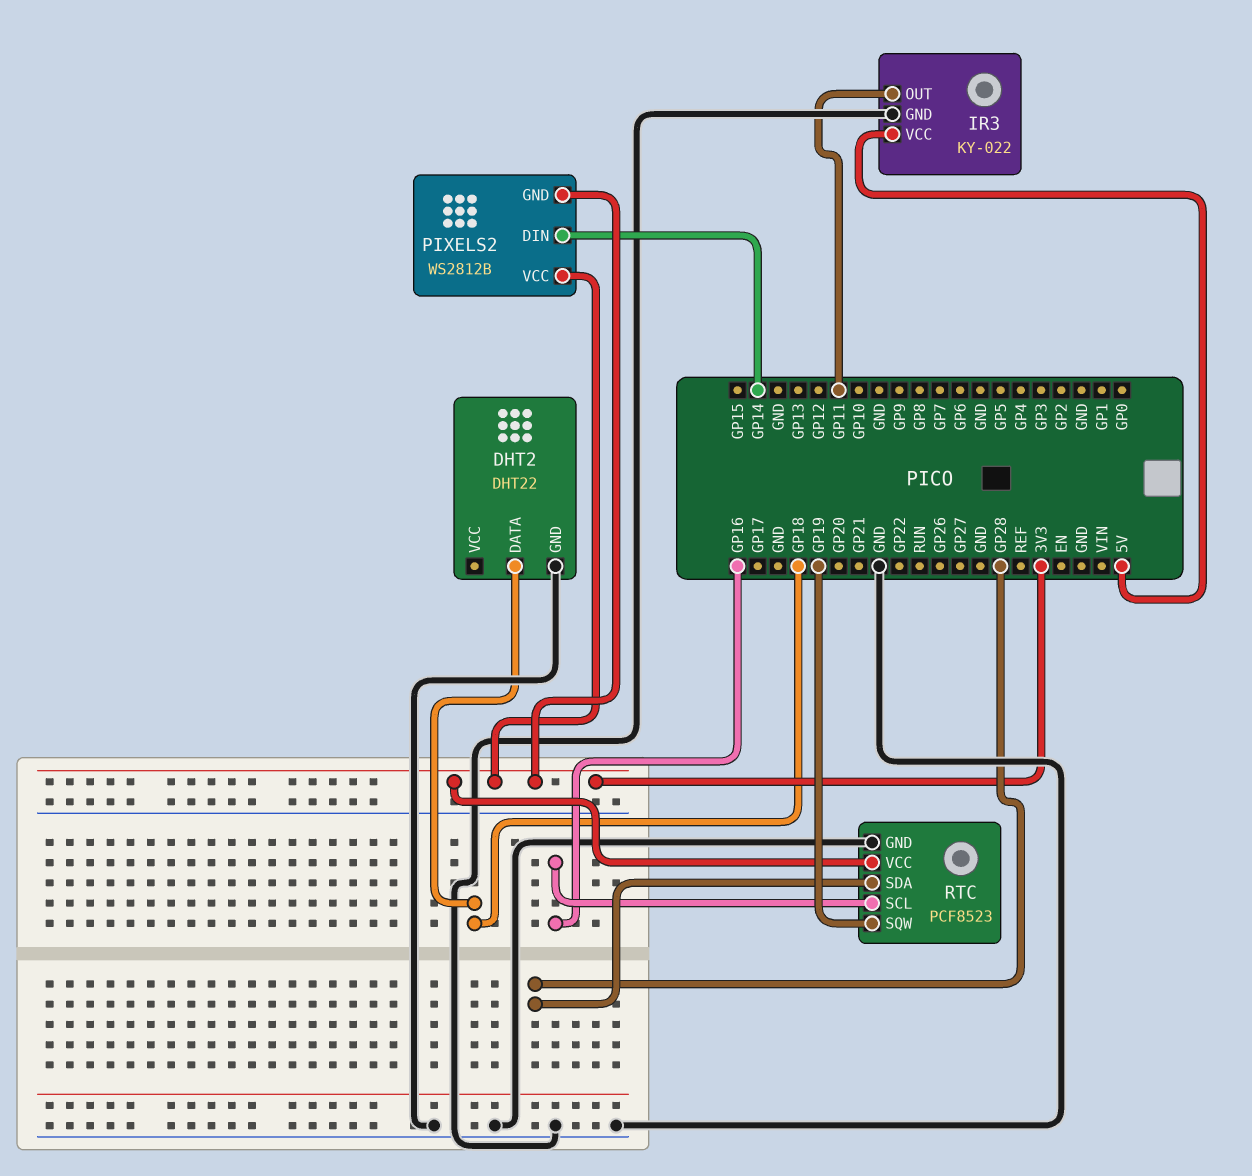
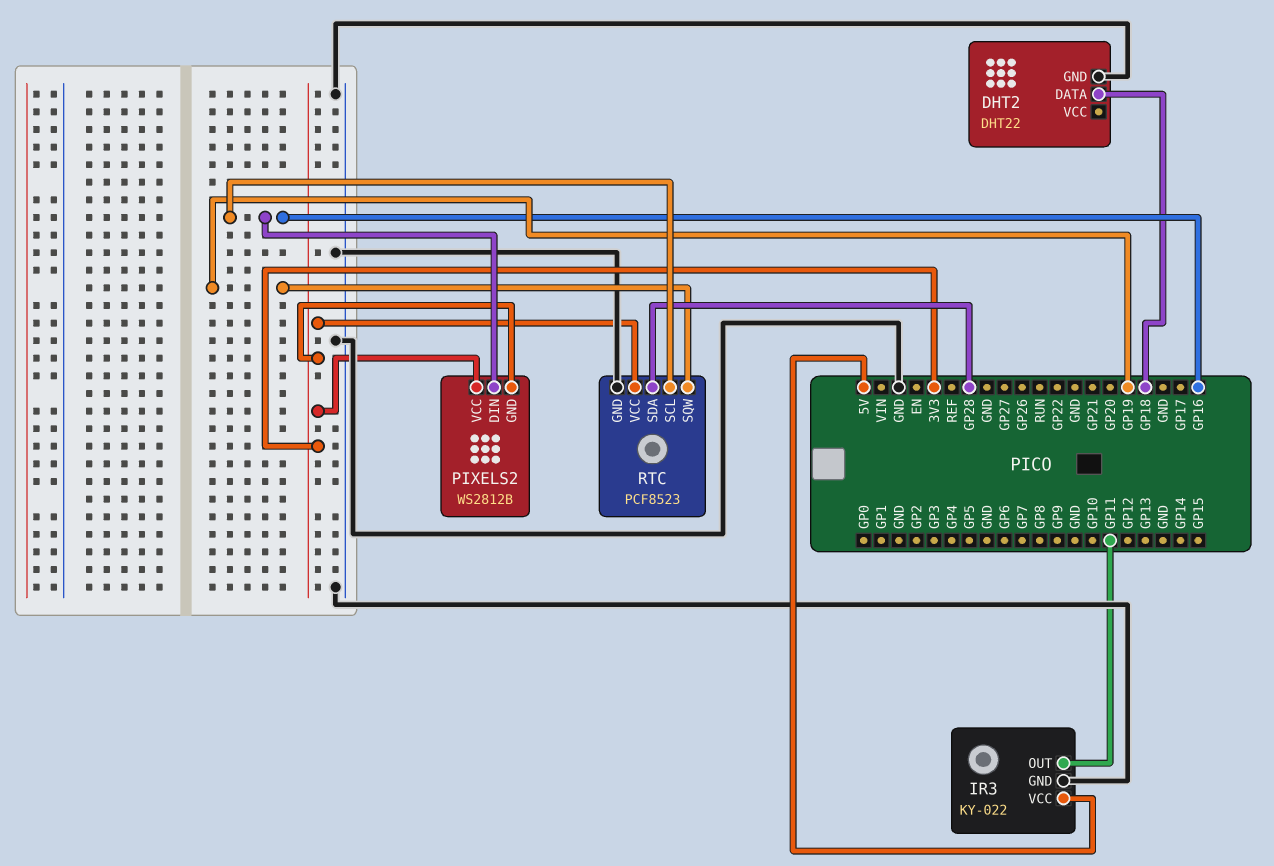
PIXELS2 pin DIN: GP14 -> GP16

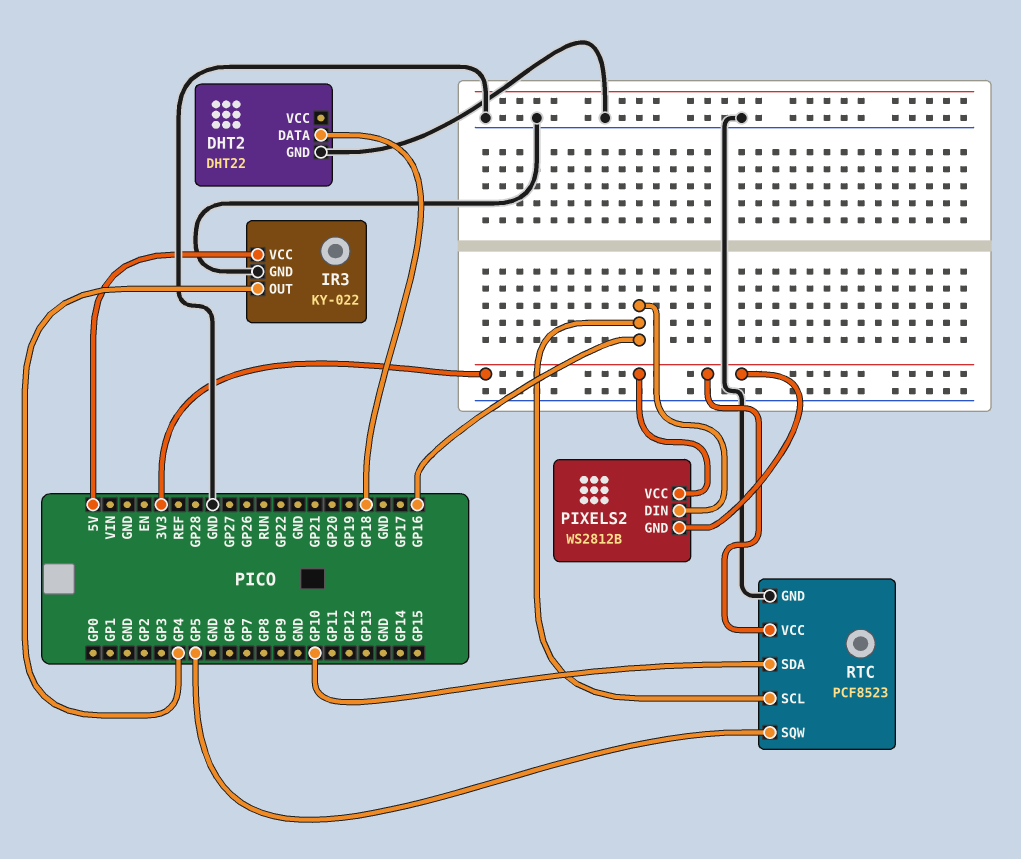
IR3 pin OUT: GP11 -> GP4
RTC pin SDA: GP28 -> GP10
RTC pin SQW: GP19 -> GP5

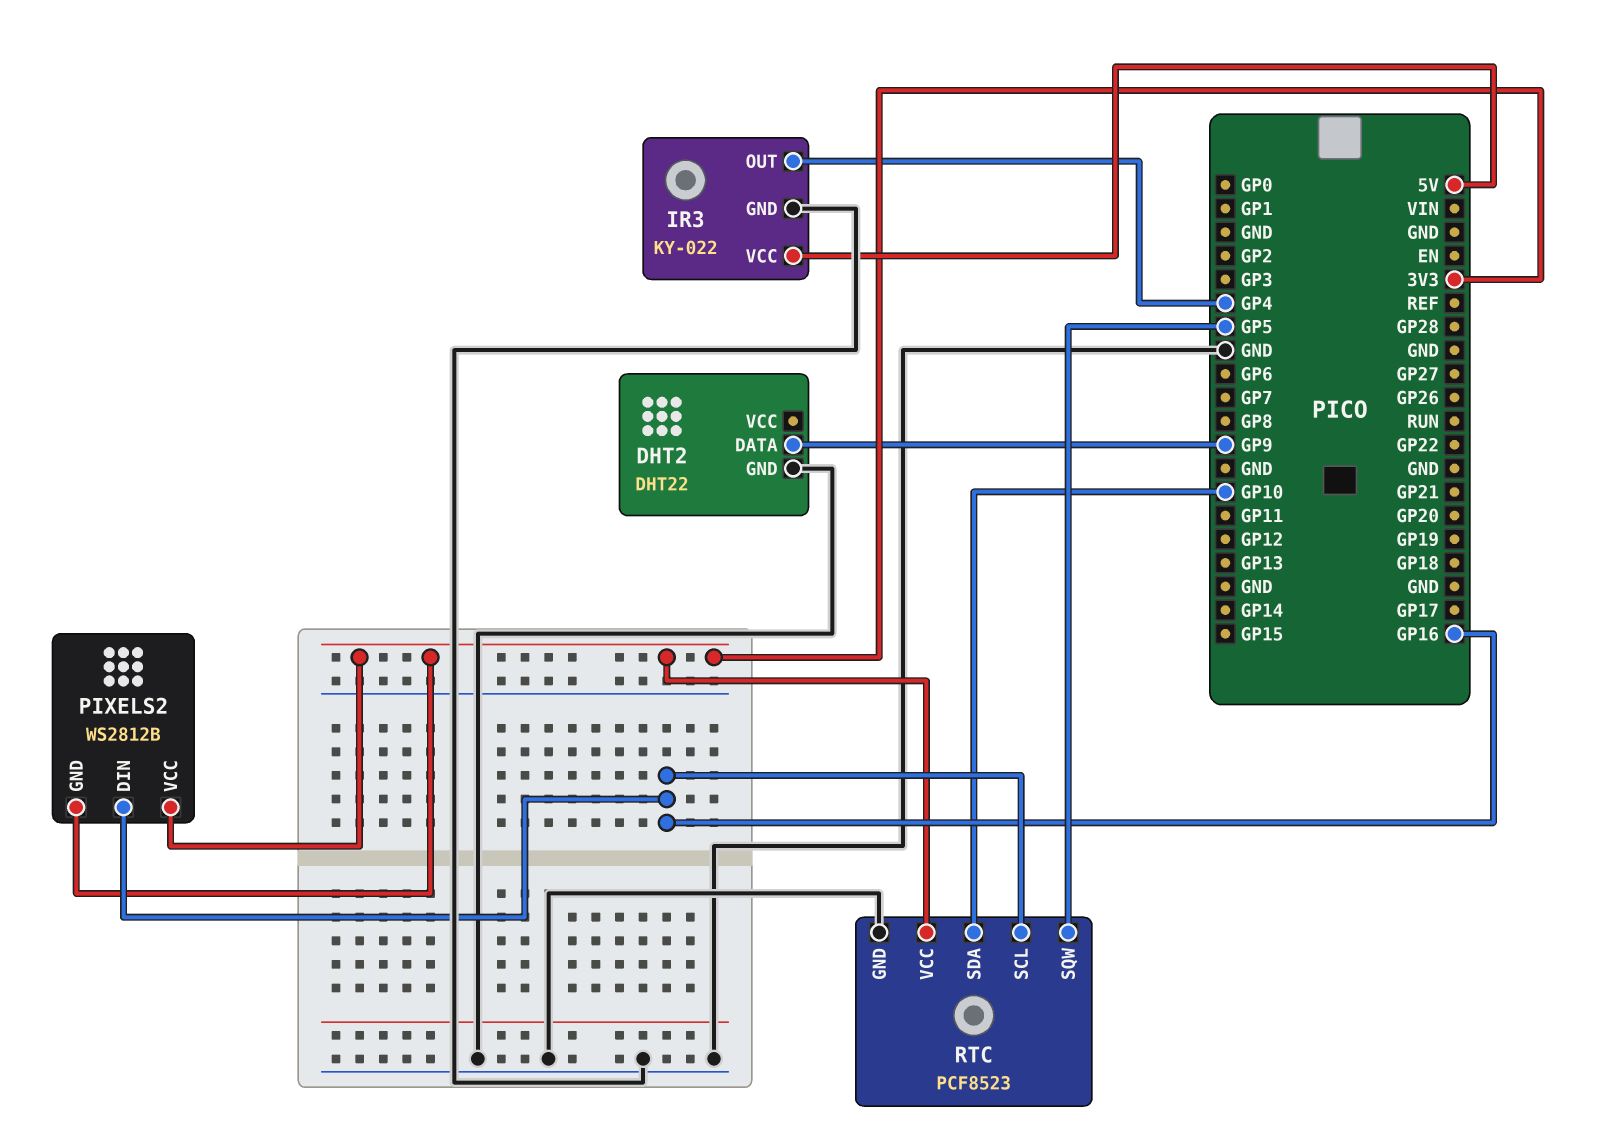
DHT2 pin DATA: GP18 -> GP9

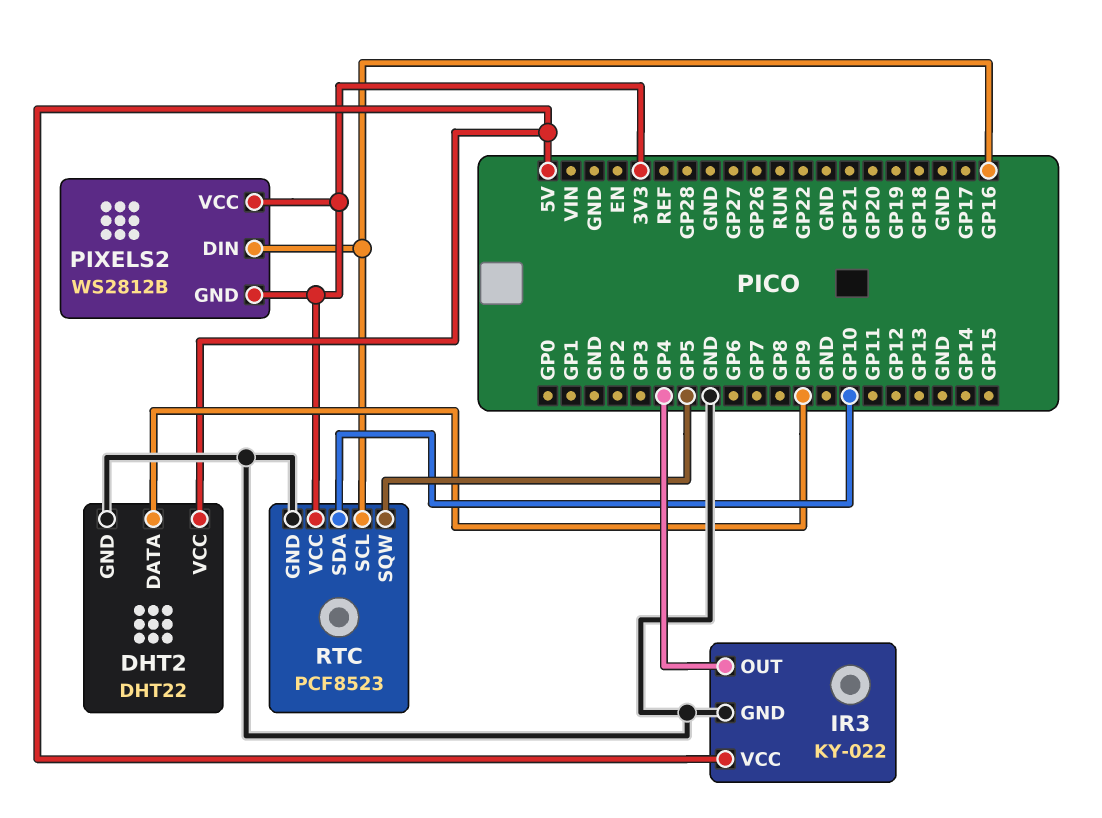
DHT2 pin VCC: none -> 5V

